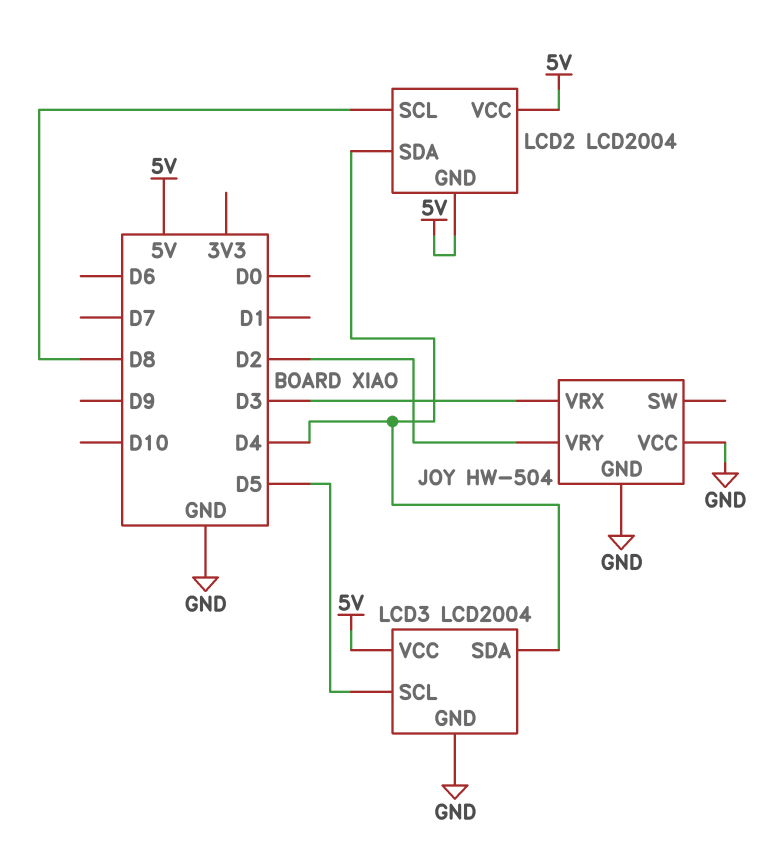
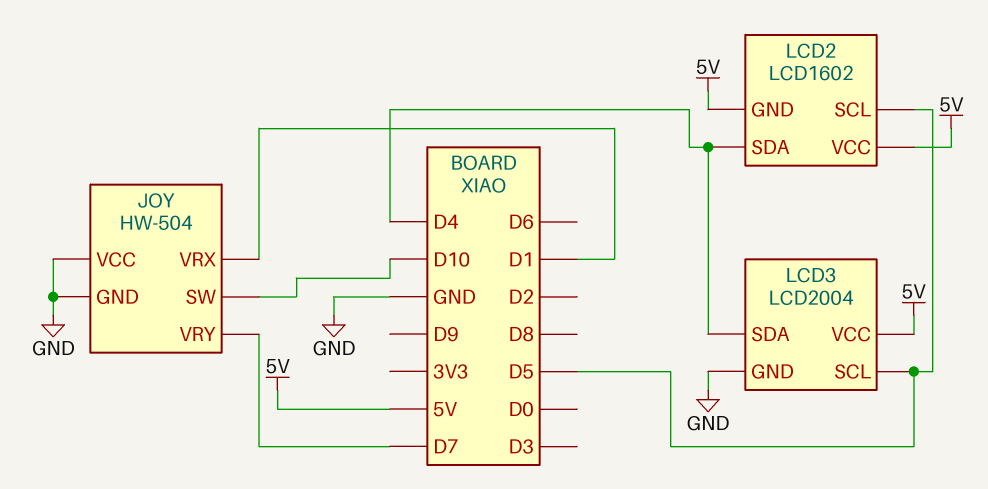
JOY pin SW: none -> D10
JOY pin VRX: D3 -> D1
JOY pin VRY: D2 -> D7
LCD2: LCD2004 -> LCD1602
LCD2 pin SCL: D8 -> D5

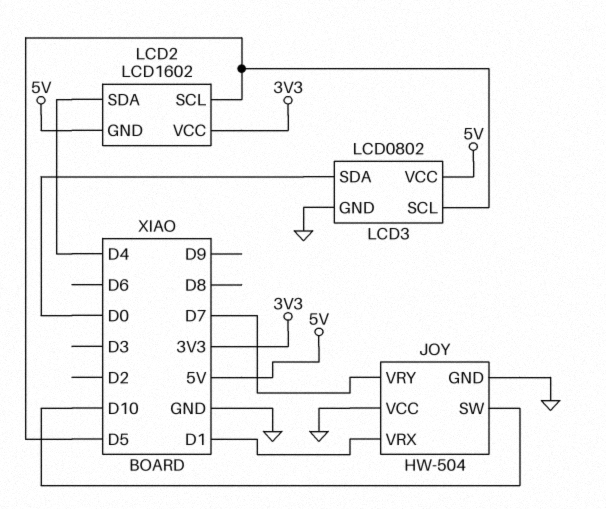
LCD2 pin VCC: 5V -> 3V3
LCD3: LCD2004 -> LCD0802
LCD3 pin SDA: D4 -> D0

